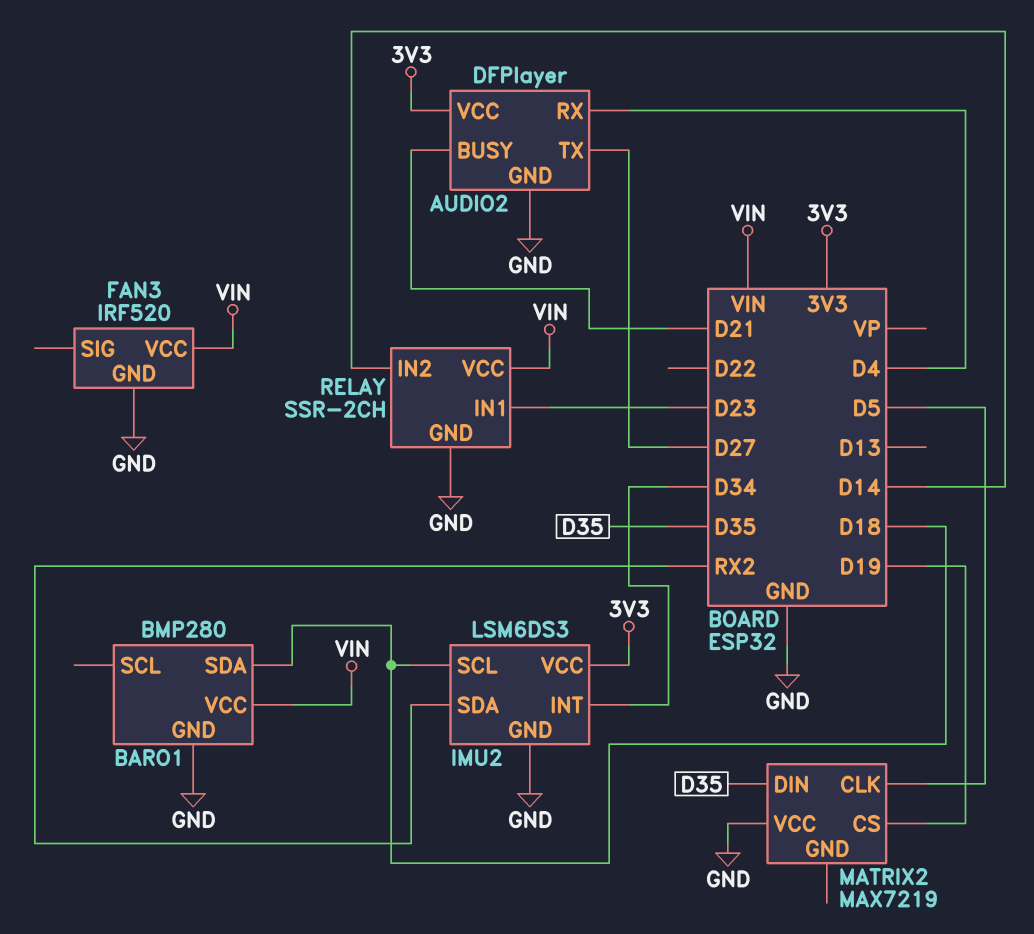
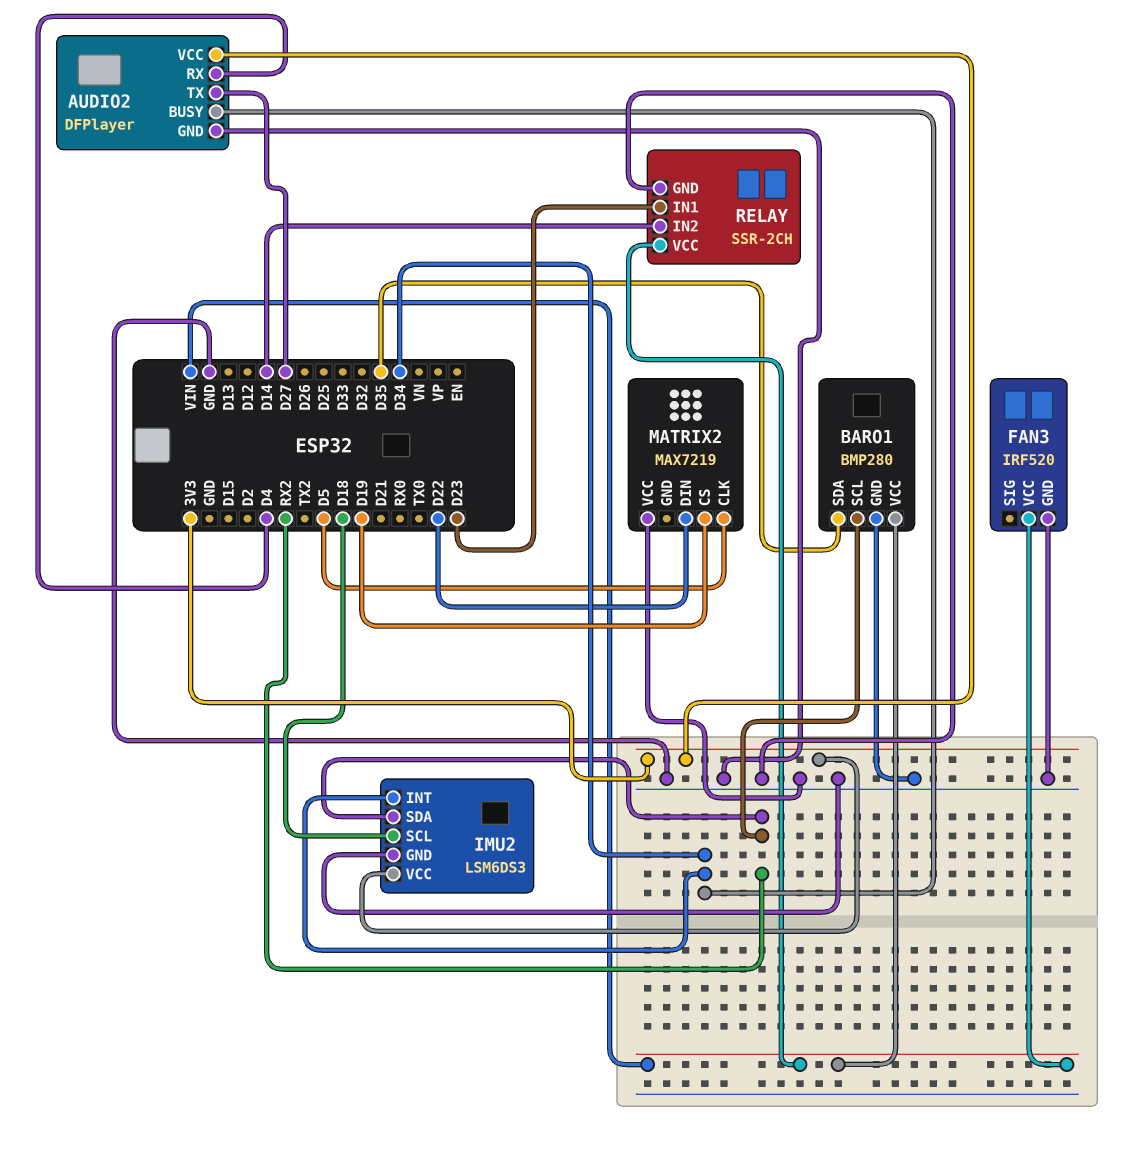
AUDIO2 pin BUSY: D21 -> D34
BARO1 pin SCL: none -> RX2
BARO1 pin SDA: D18 -> D35
MATRIX2 pin DIN: D35 -> D22

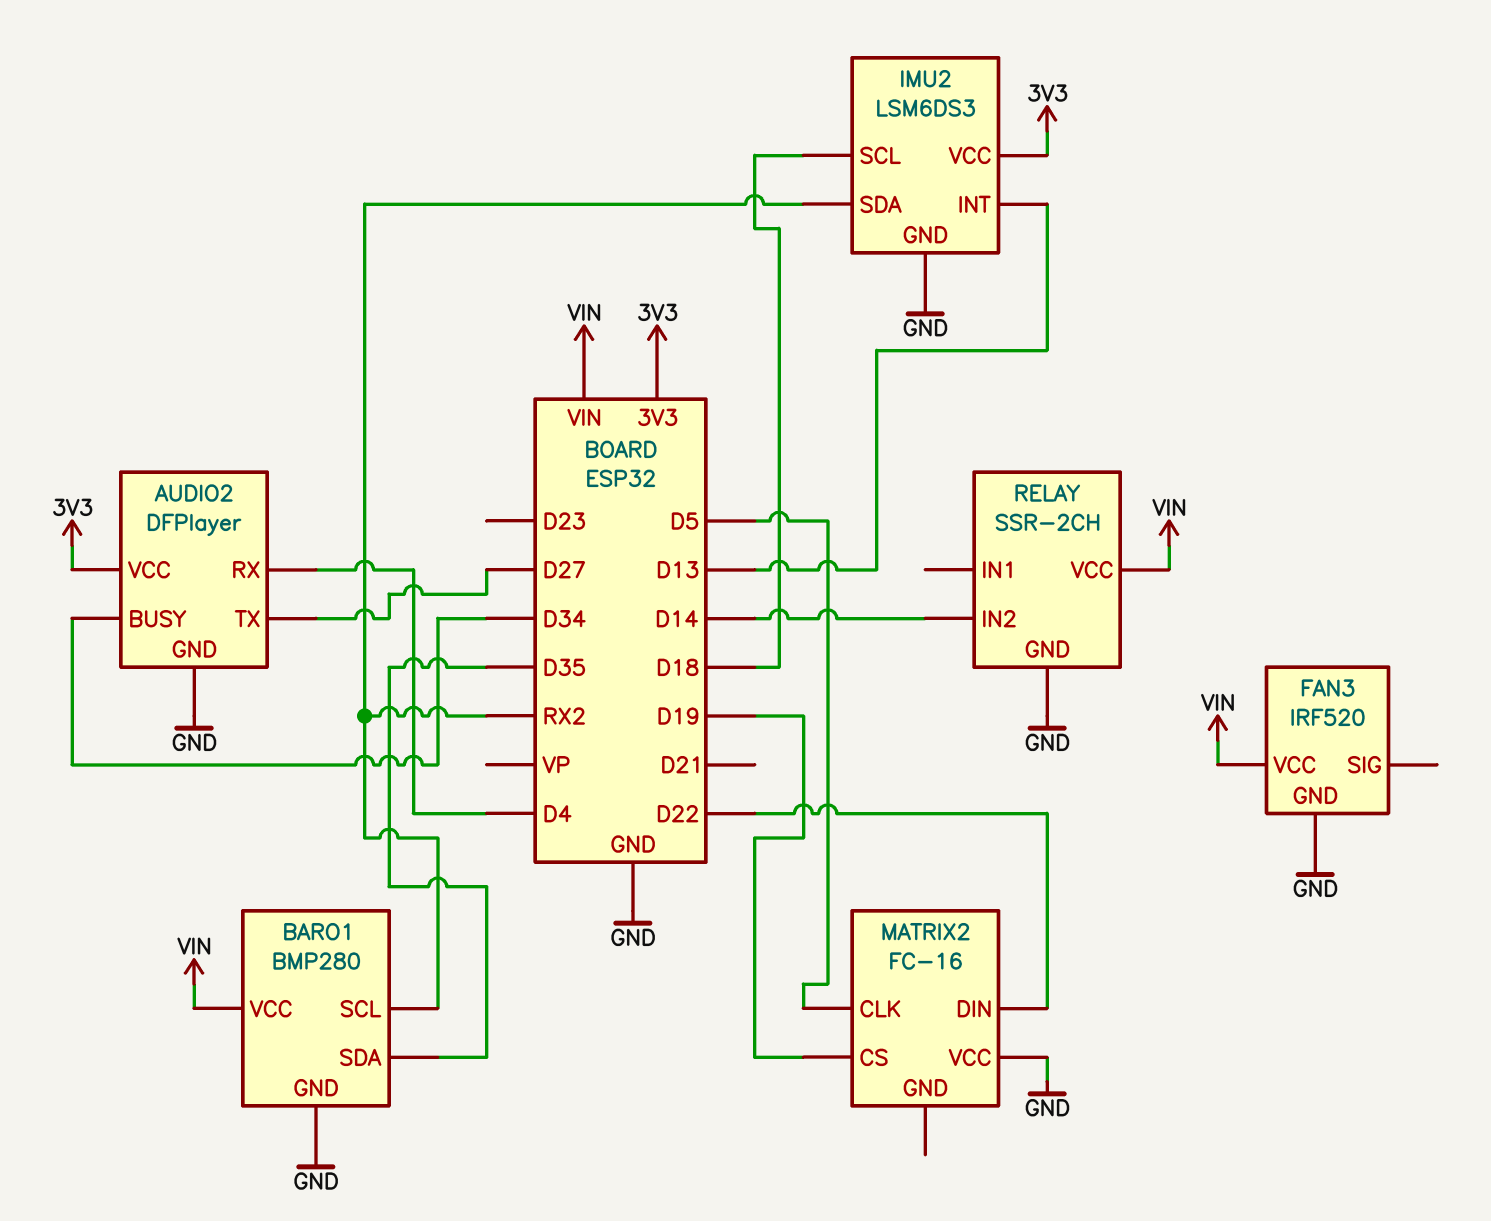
IMU2 pin INT: D34 -> D13
MATRIX2: MAX7219 -> FC-16
RELAY pin IN1: D23 -> none

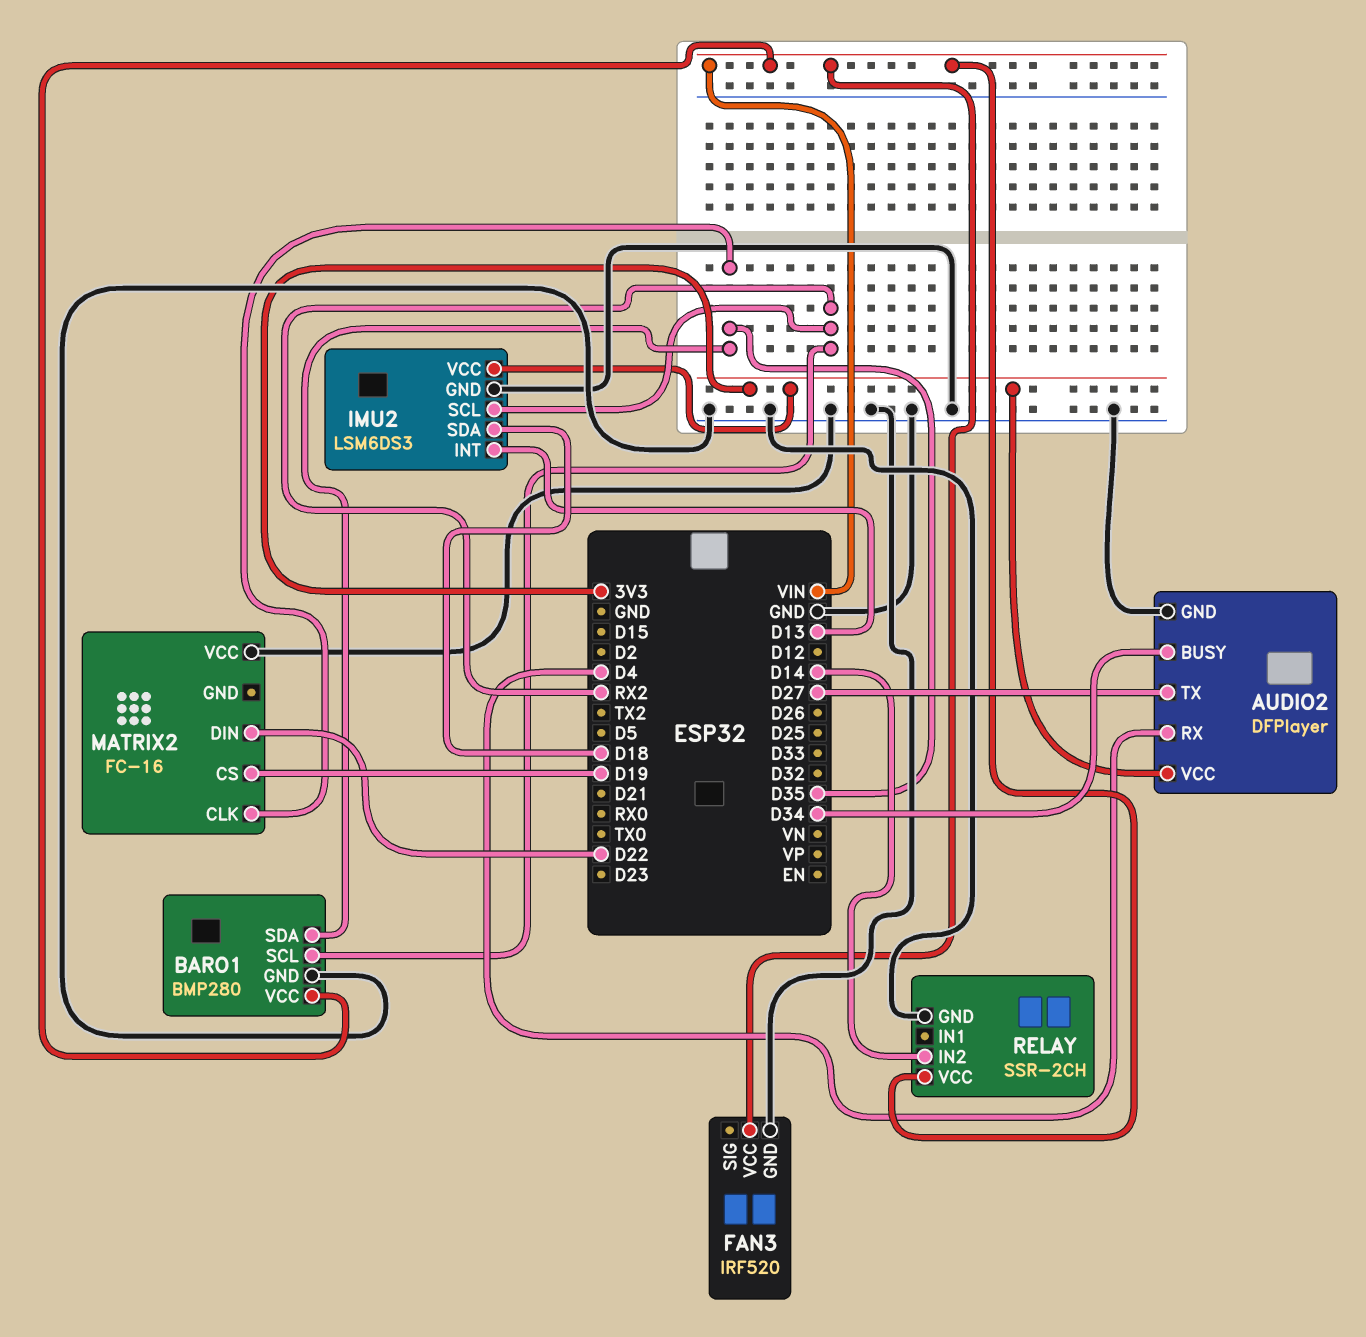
IMU2 pin SCL: D18 -> RX2
IMU2 pin SDA: RX2 -> D18
MATRIX2 pin CLK: D5 -> D35

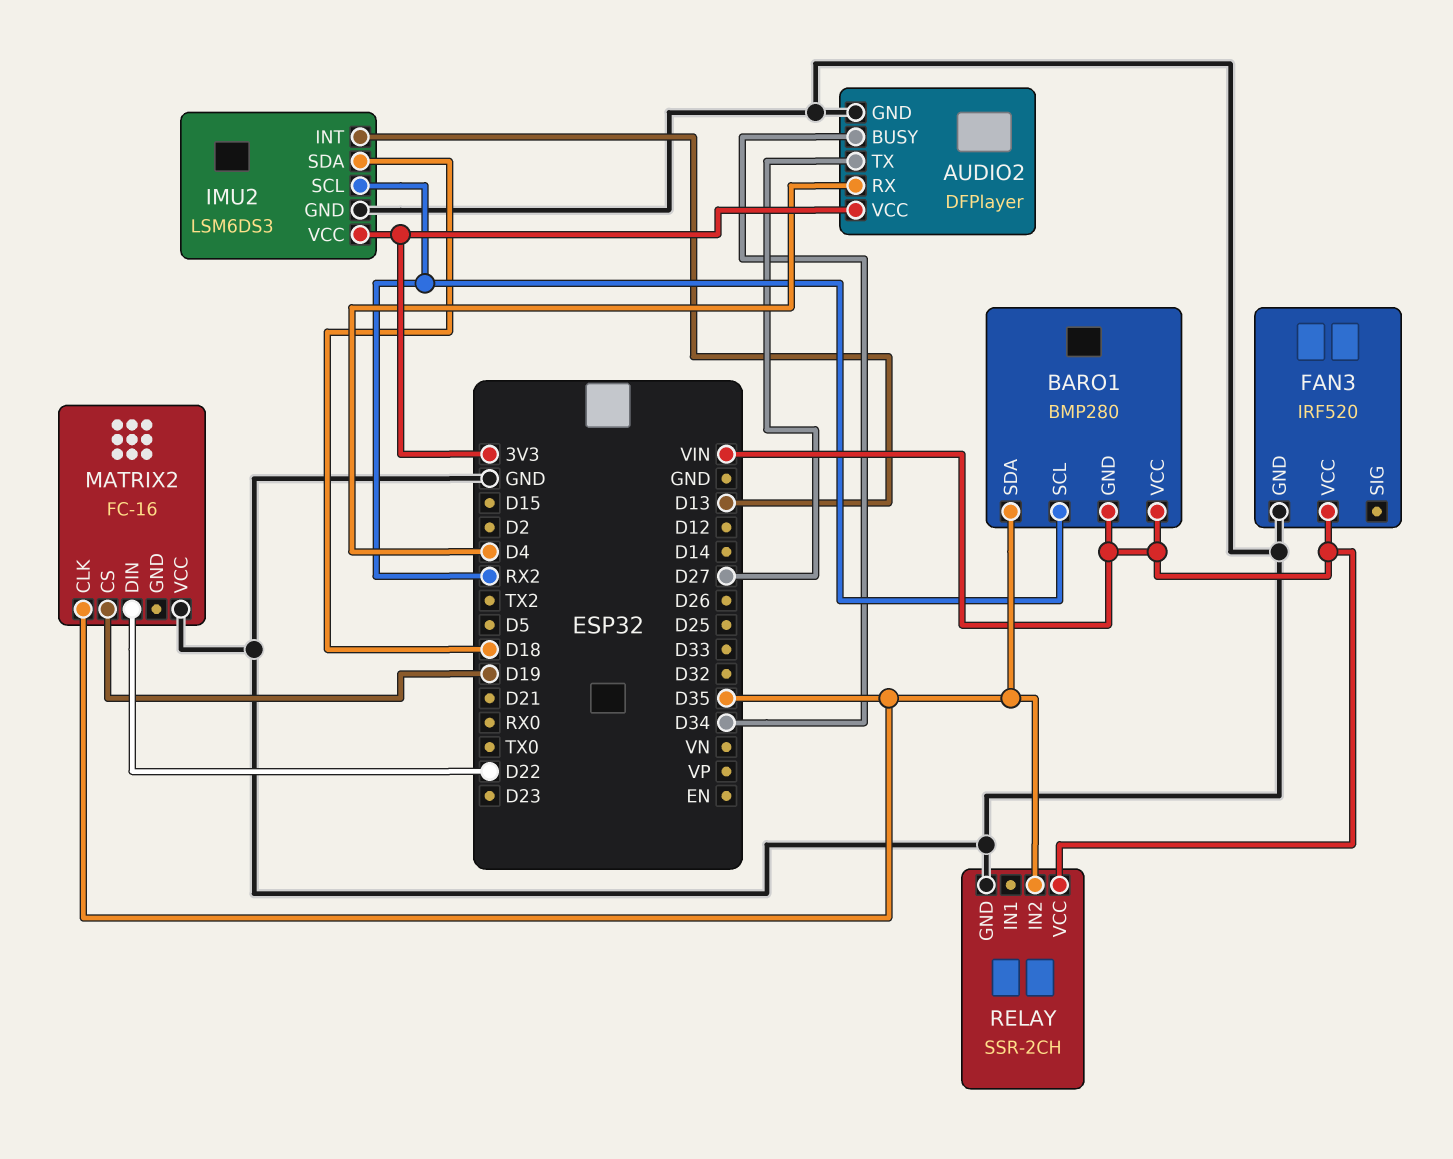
BARO1 pin GND: GND -> VIN
RELAY pin IN2: D14 -> D35

